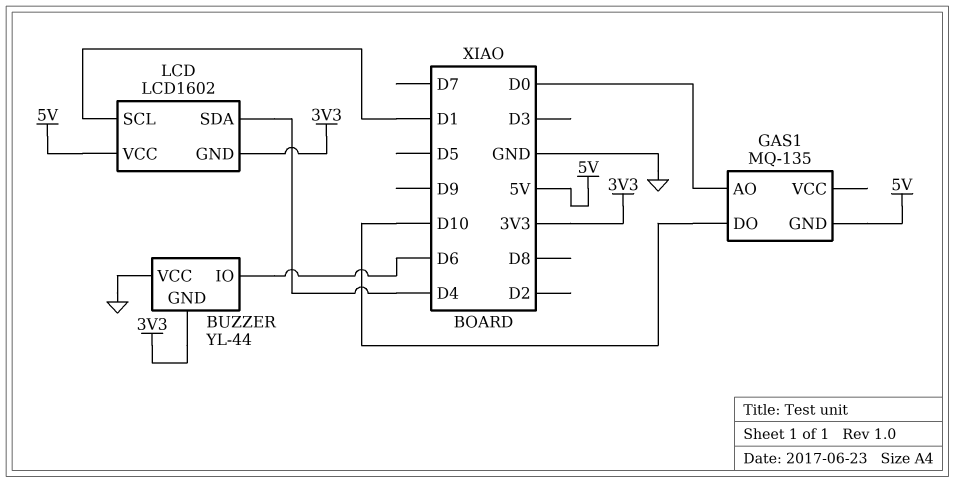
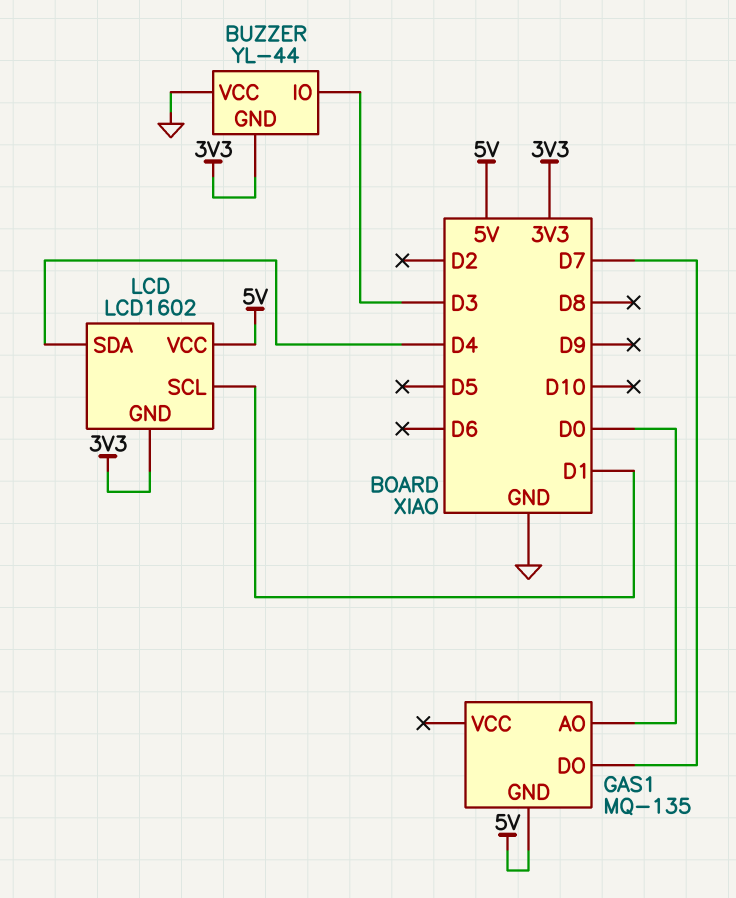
BUZZER pin IO: D6 -> D3
GAS1 pin DO: D10 -> D7

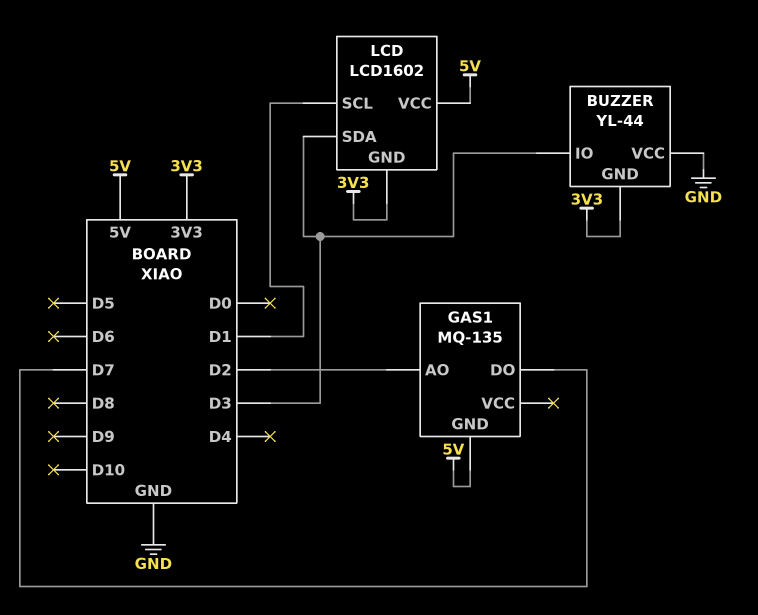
GAS1 pin AO: D0 -> D2
LCD pin SDA: D4 -> D3

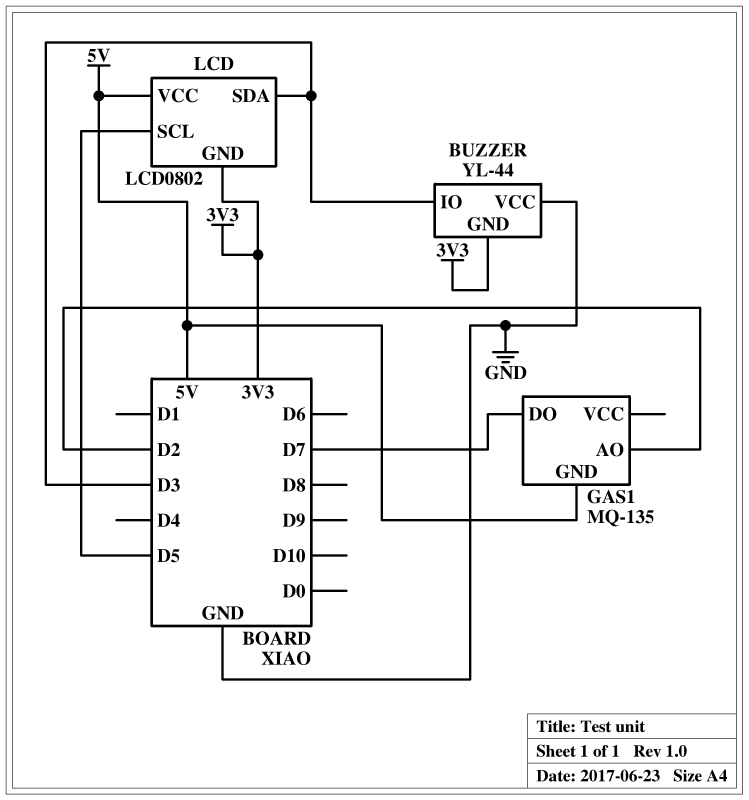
LCD: LCD1602 -> LCD0802
LCD pin SCL: D1 -> D5

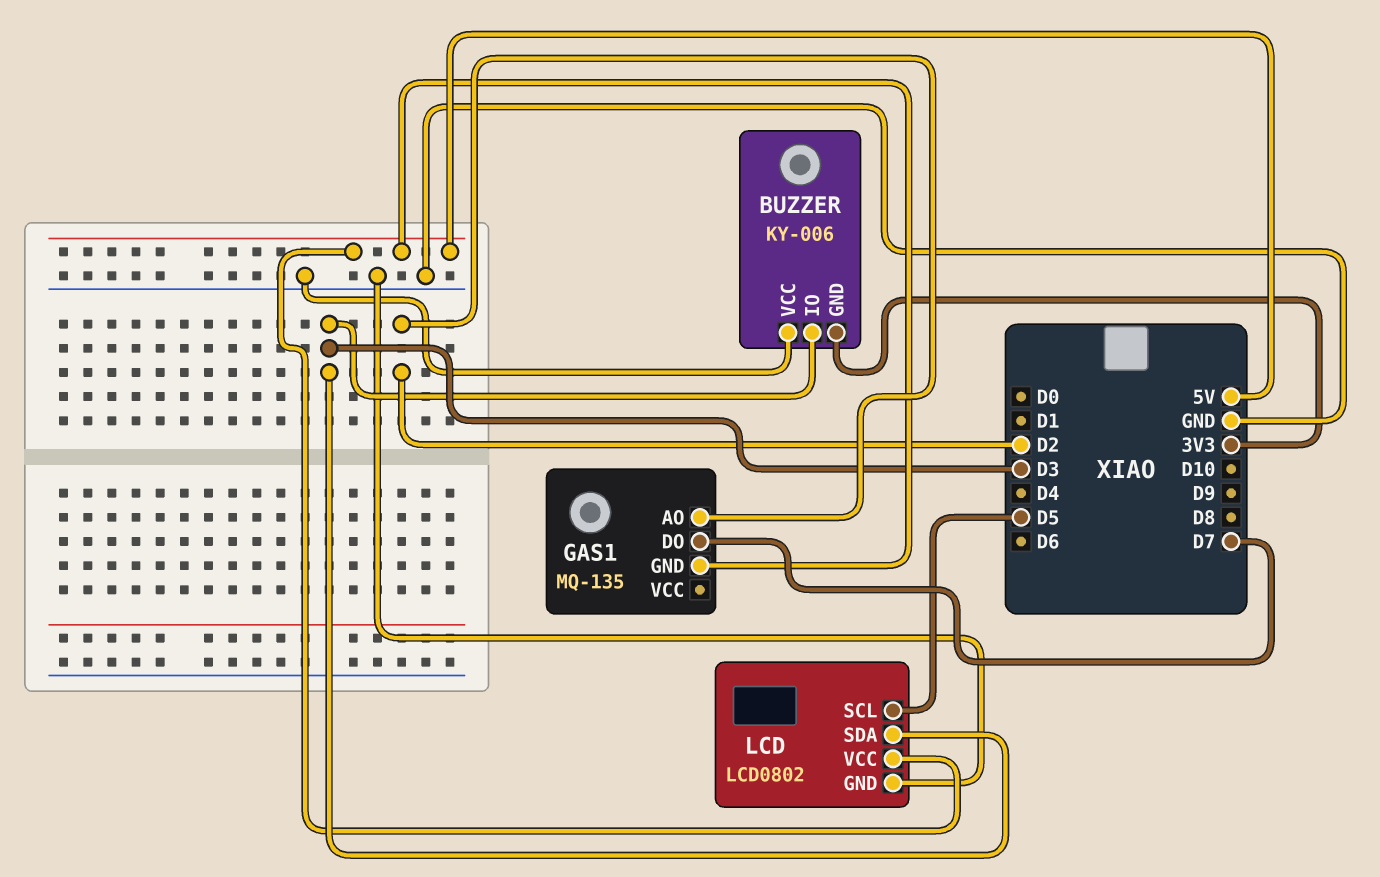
BUZZER: YL-44 -> KY-006
LCD pin GND: 3V3 -> GND

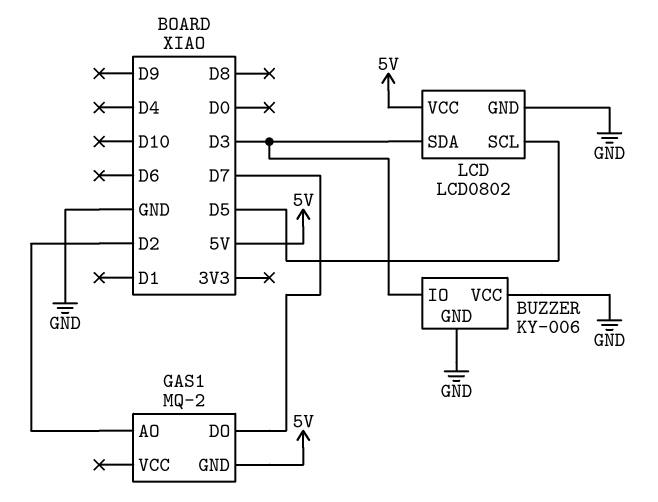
BUZZER pin GND: 3V3 -> GND
GAS1: MQ-135 -> MQ-2

